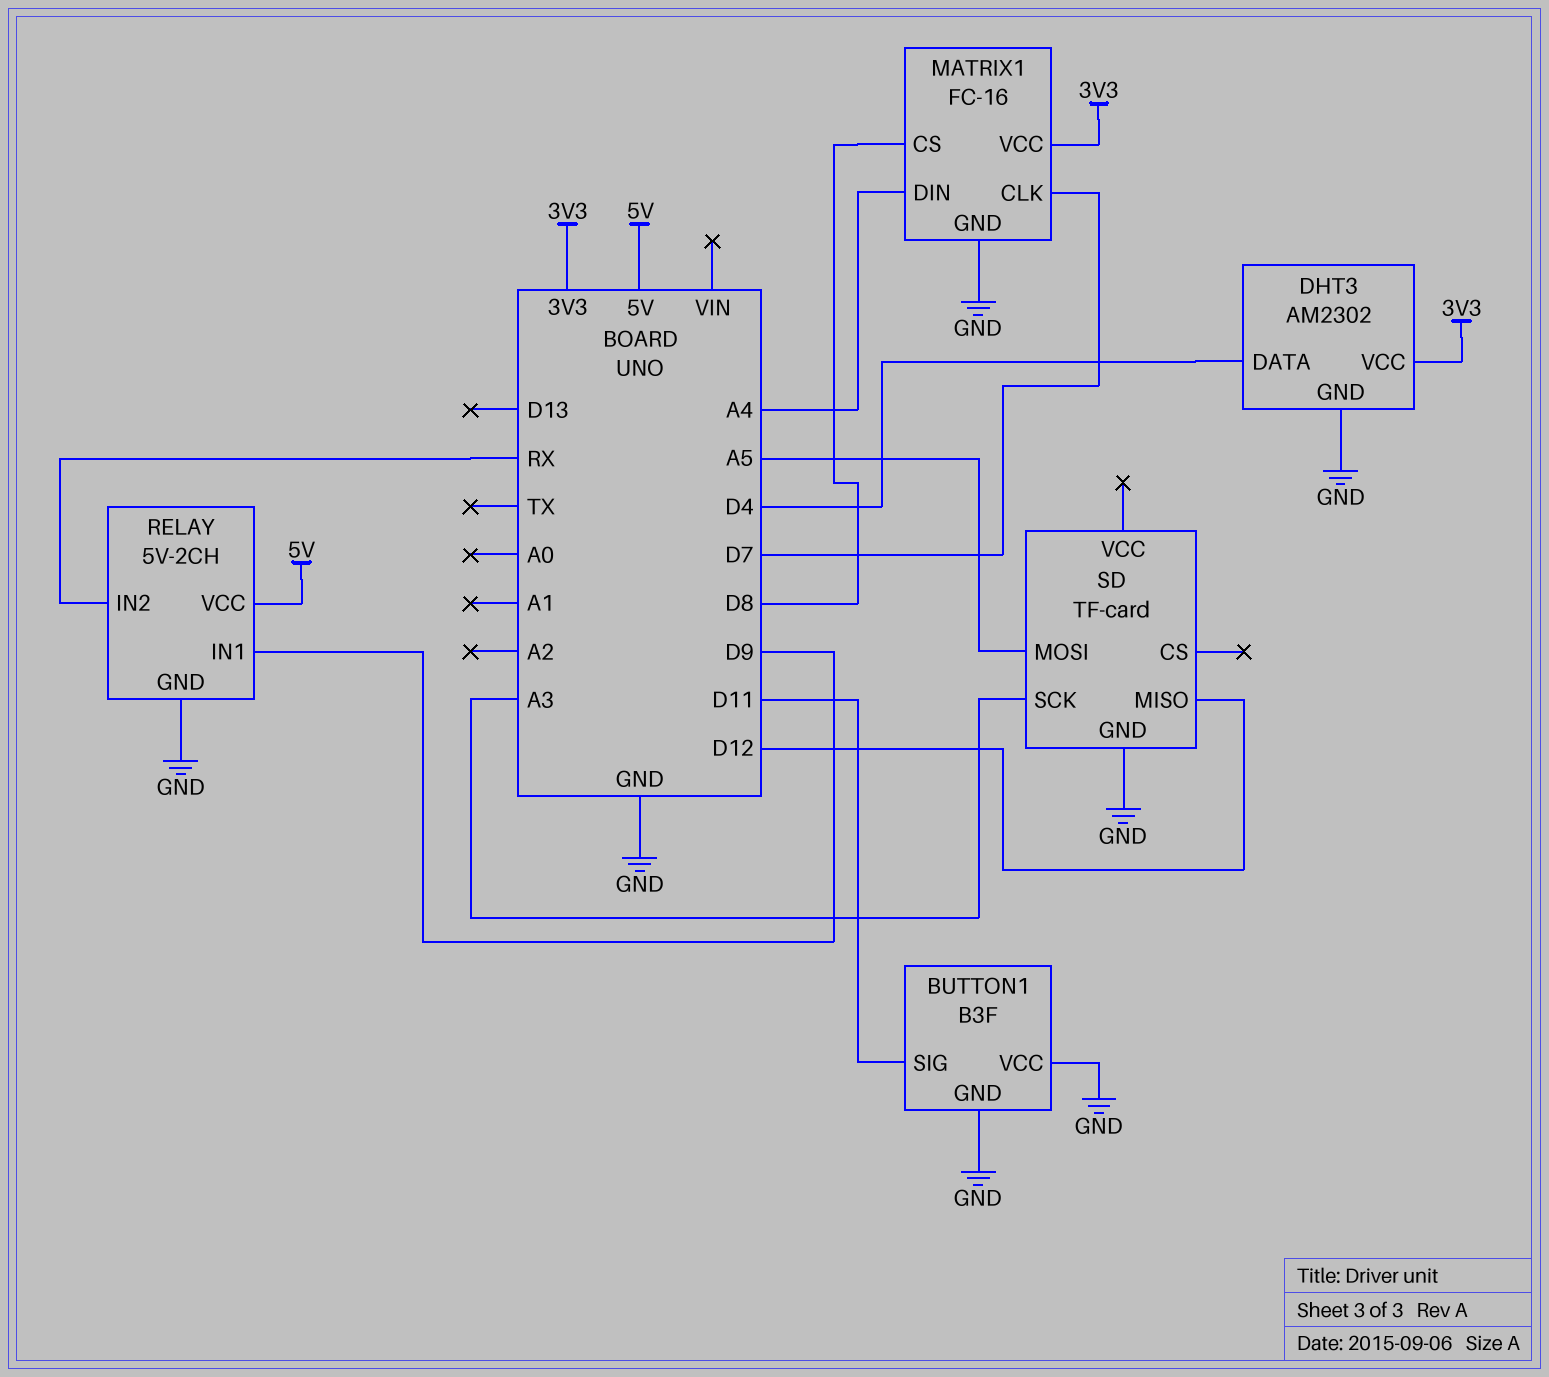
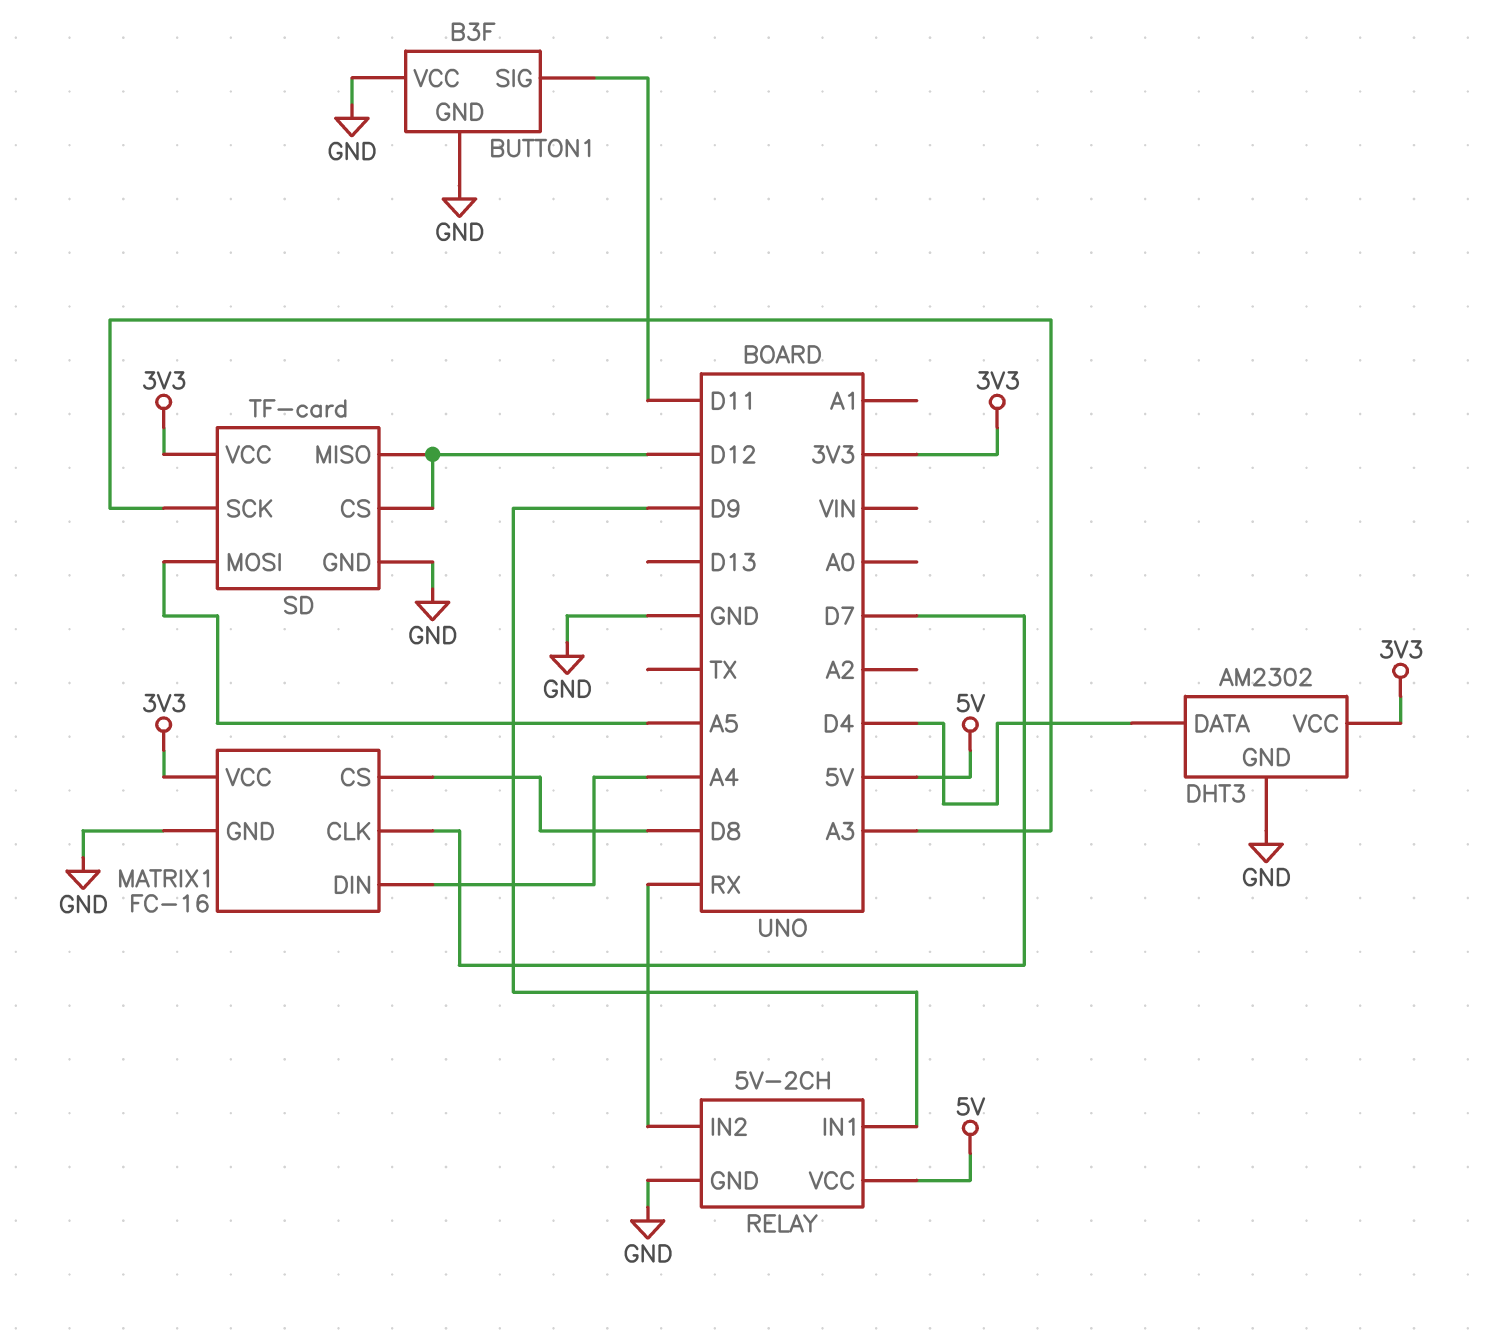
SD pin CS: none -> D12
SD pin VCC: none -> 3V3

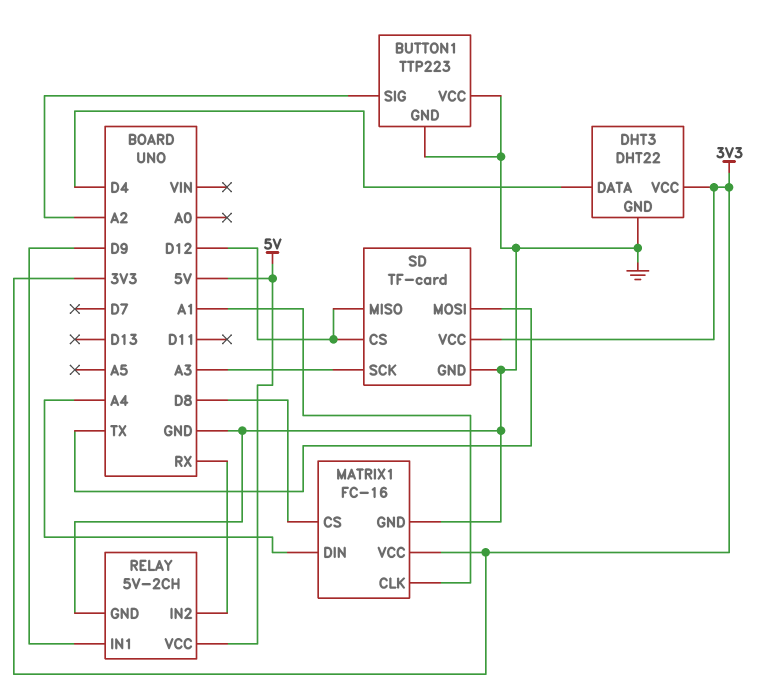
BUTTON1: B3F -> TTP223
BUTTON1 pin SIG: D11 -> A2
DHT3: AM2302 -> DHT22
MATRIX1 pin CLK: D7 -> A1
SD pin MOSI: A5 -> TX

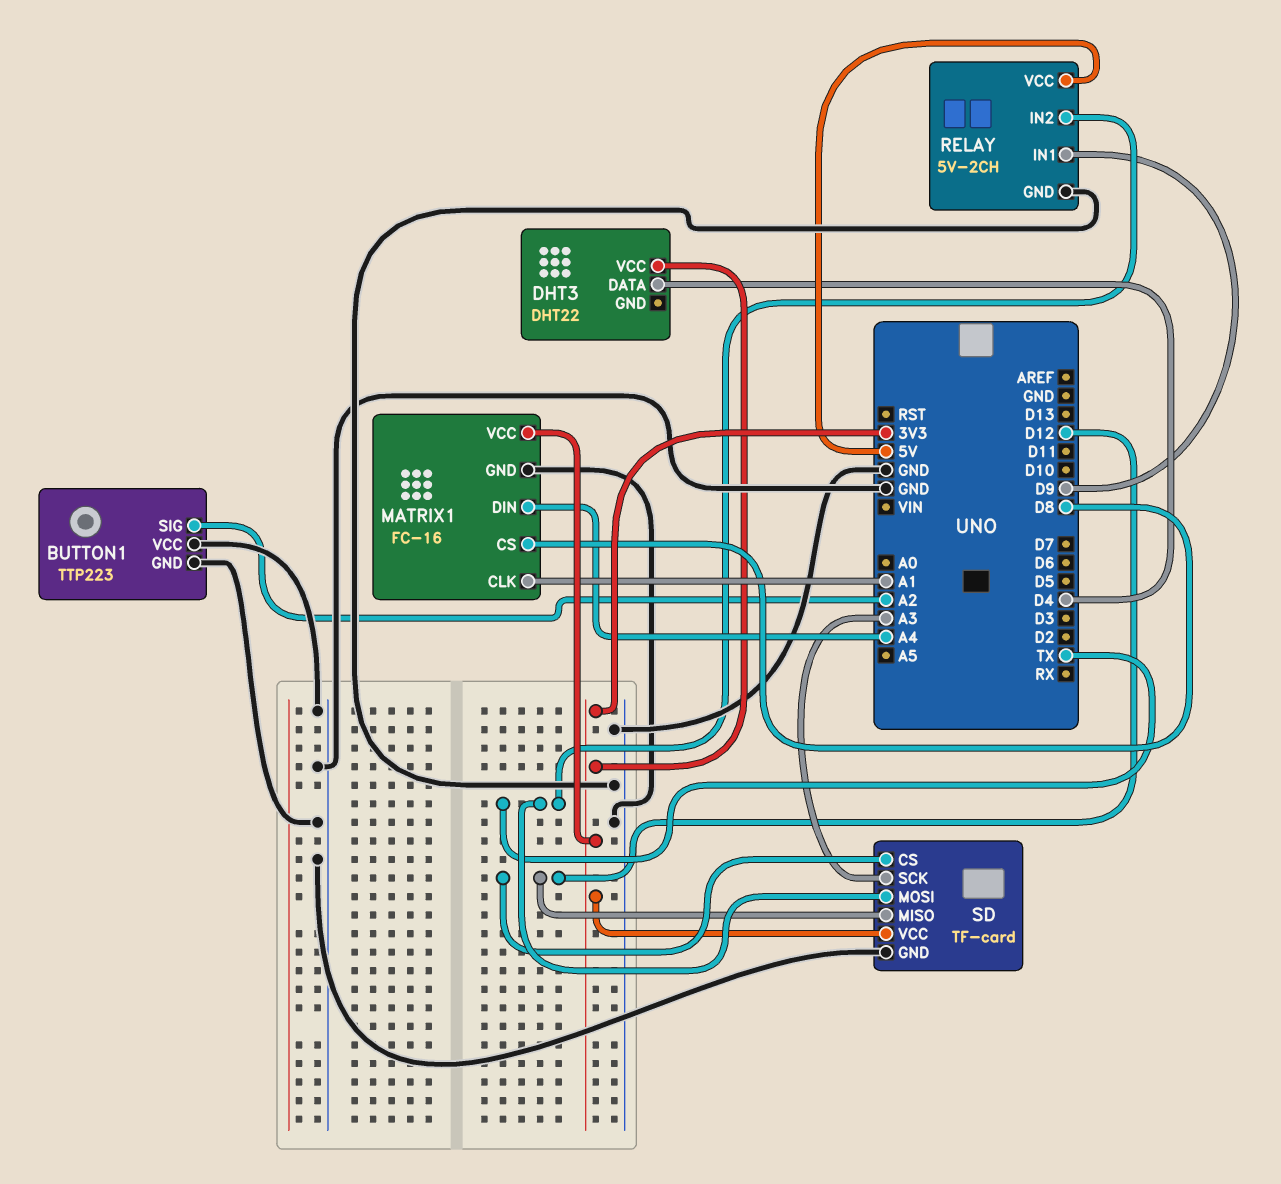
DHT3 pin GND: GND -> none
RELAY pin IN2: RX -> TX

